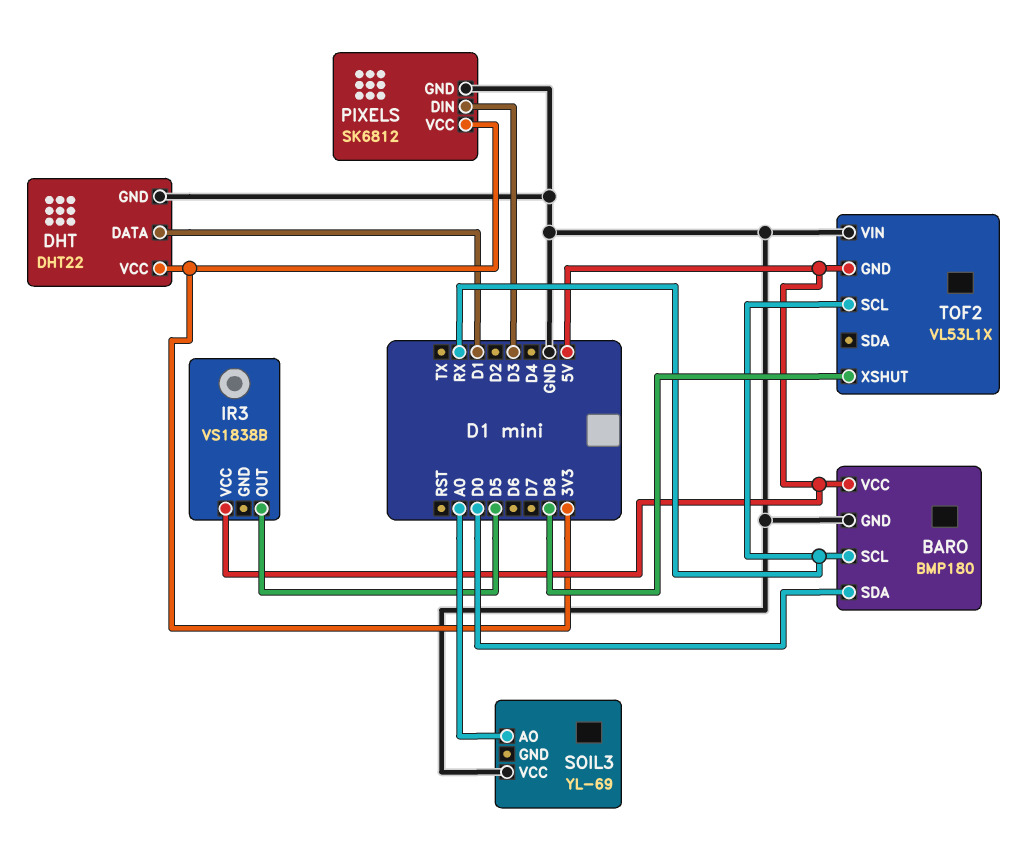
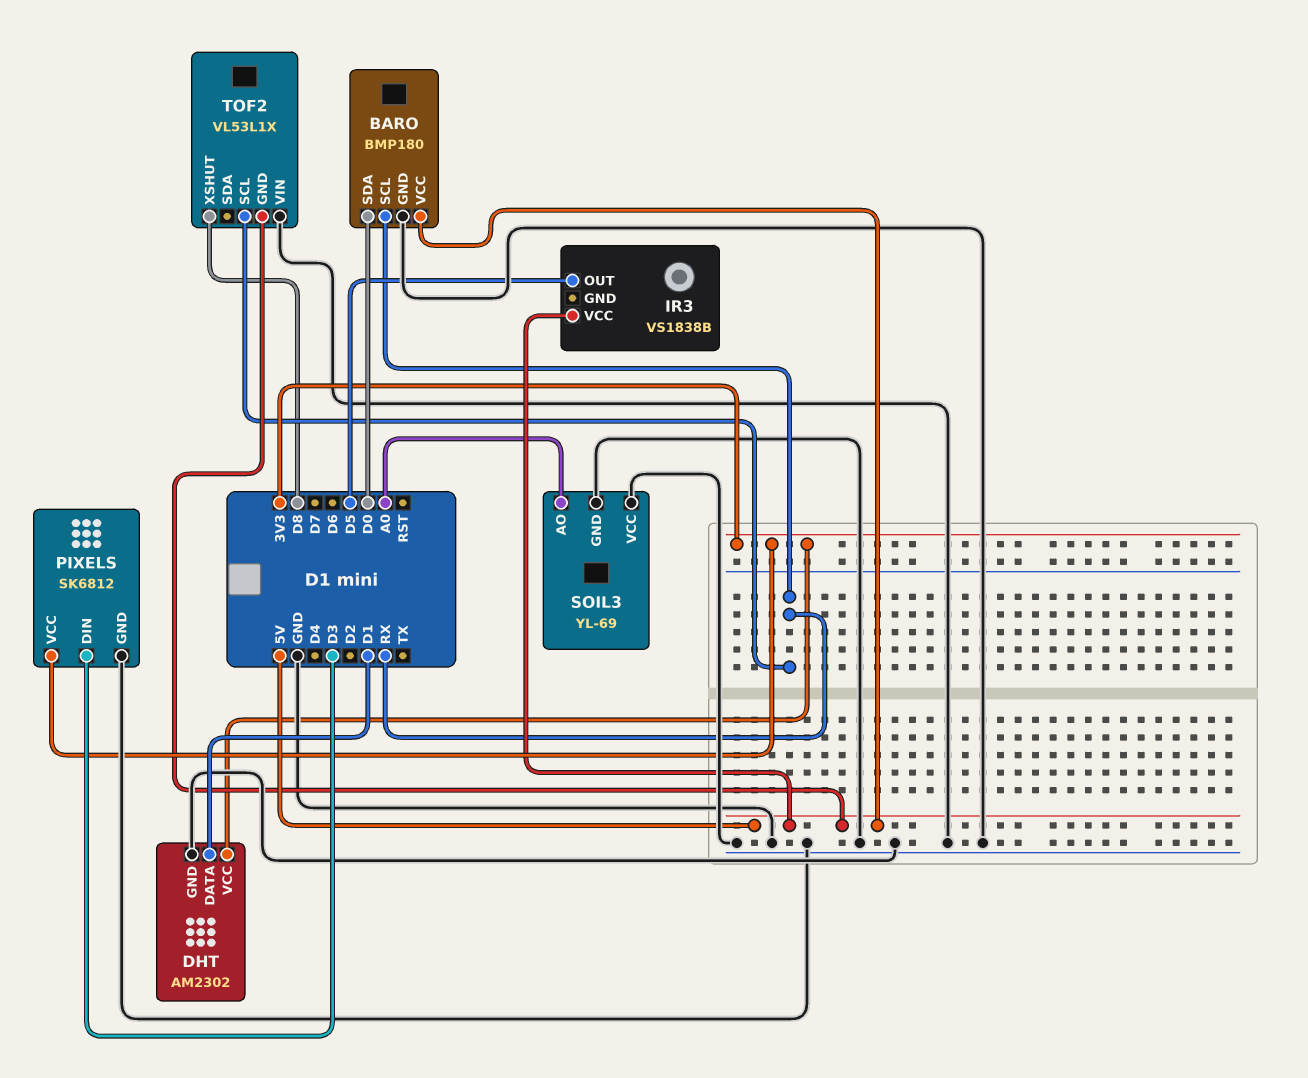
DHT: DHT22 -> AM2302
SOIL3 pin GND: none -> GND

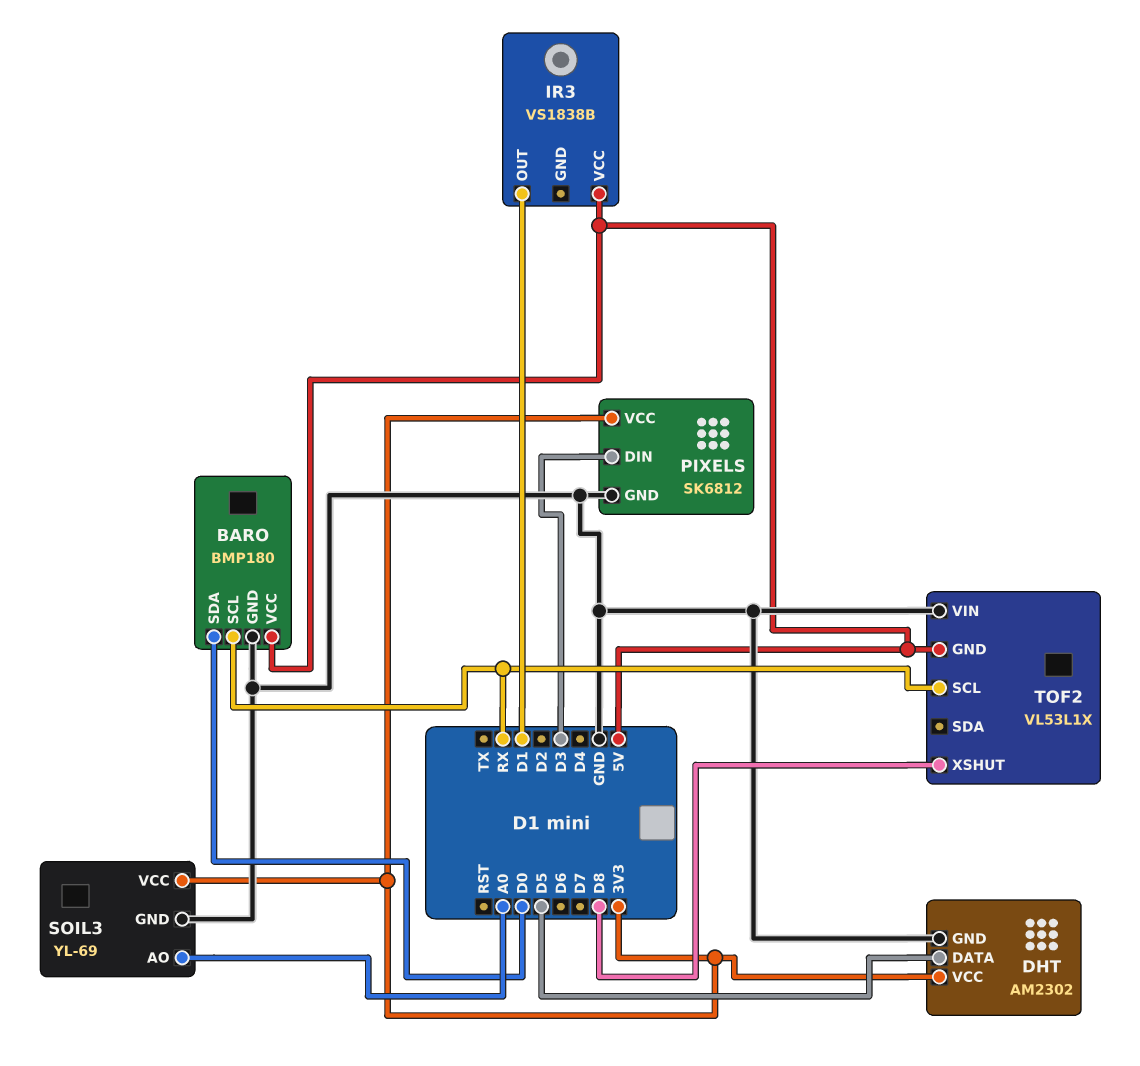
DHT pin DATA: D1 -> D5
IR3 pin OUT: D5 -> D1
SOIL3 pin VCC: GND -> 3V3

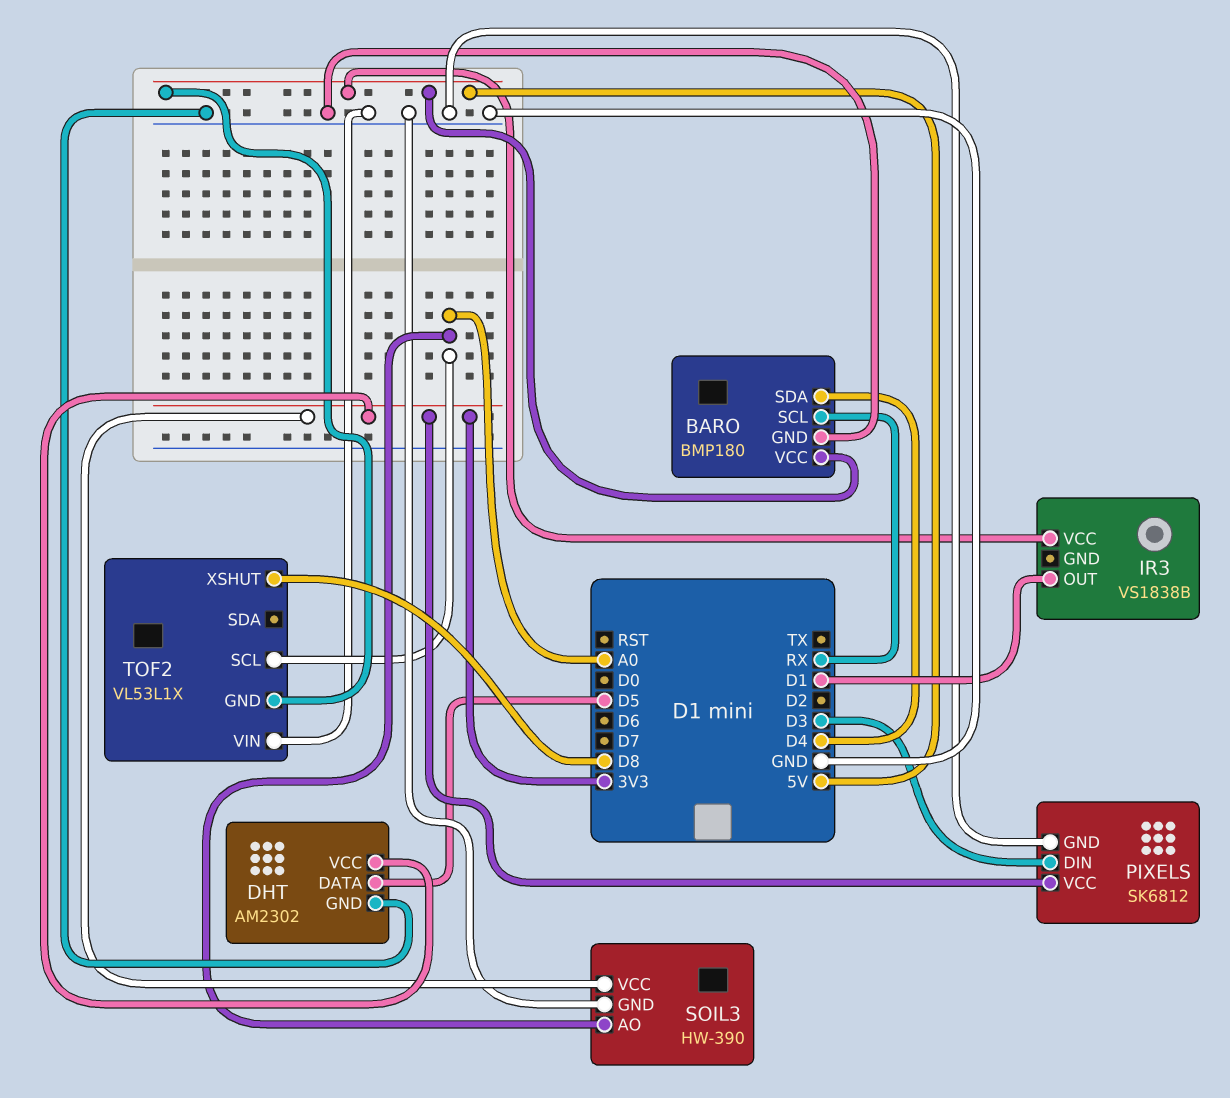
BARO pin SDA: D0 -> D4
SOIL3: YL-69 -> HW-390
TOF2 pin SCL: RX -> A0

